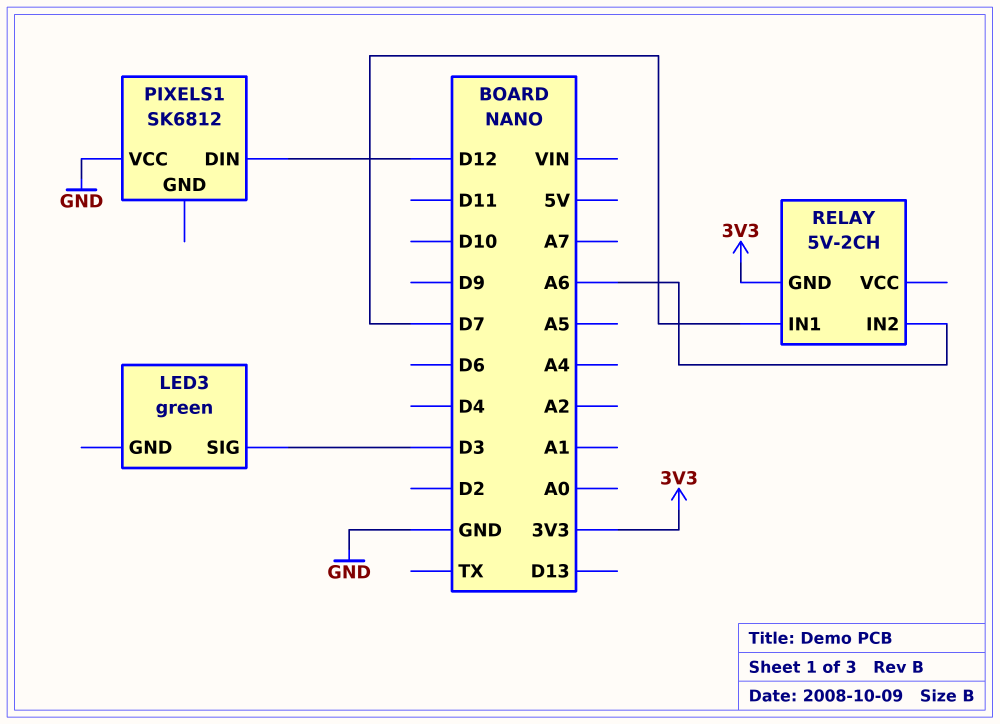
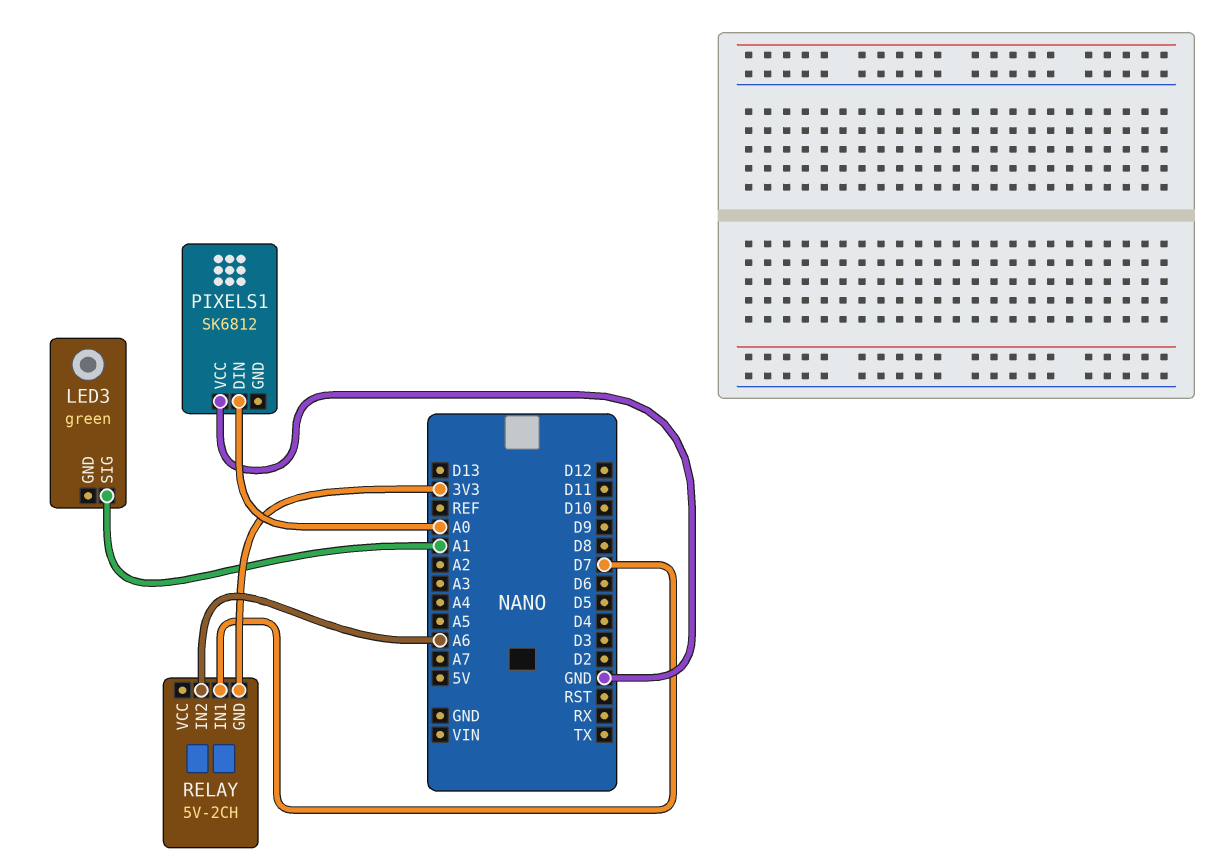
LED3 pin SIG: D3 -> A1
PIXELS1 pin DIN: D12 -> A0

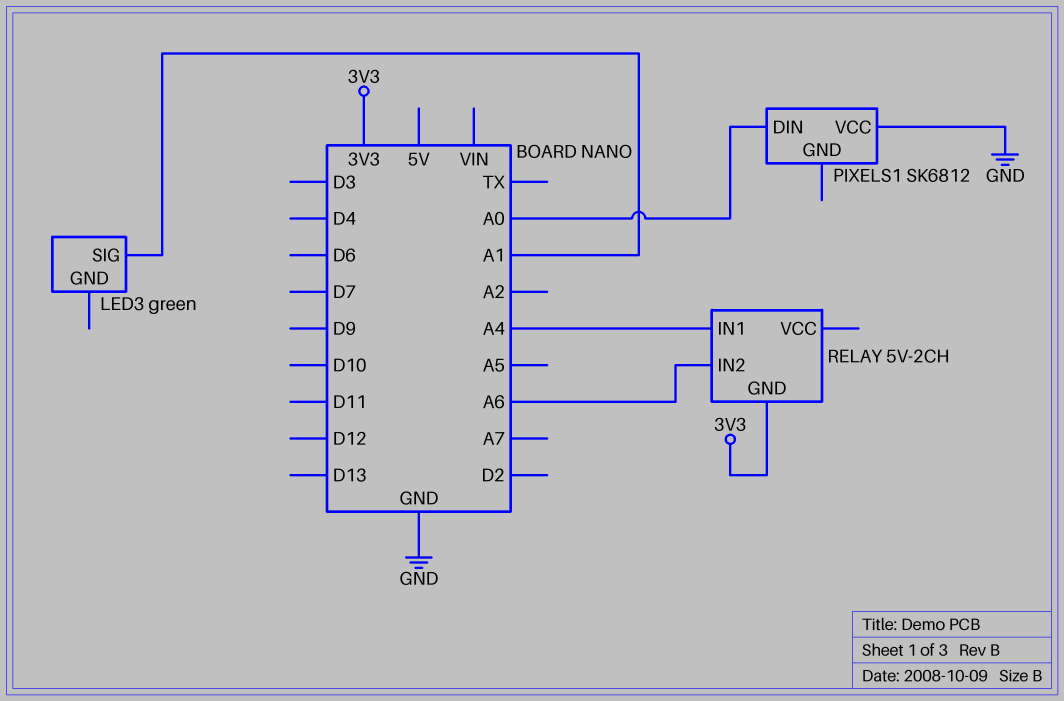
RELAY pin IN1: D7 -> A4

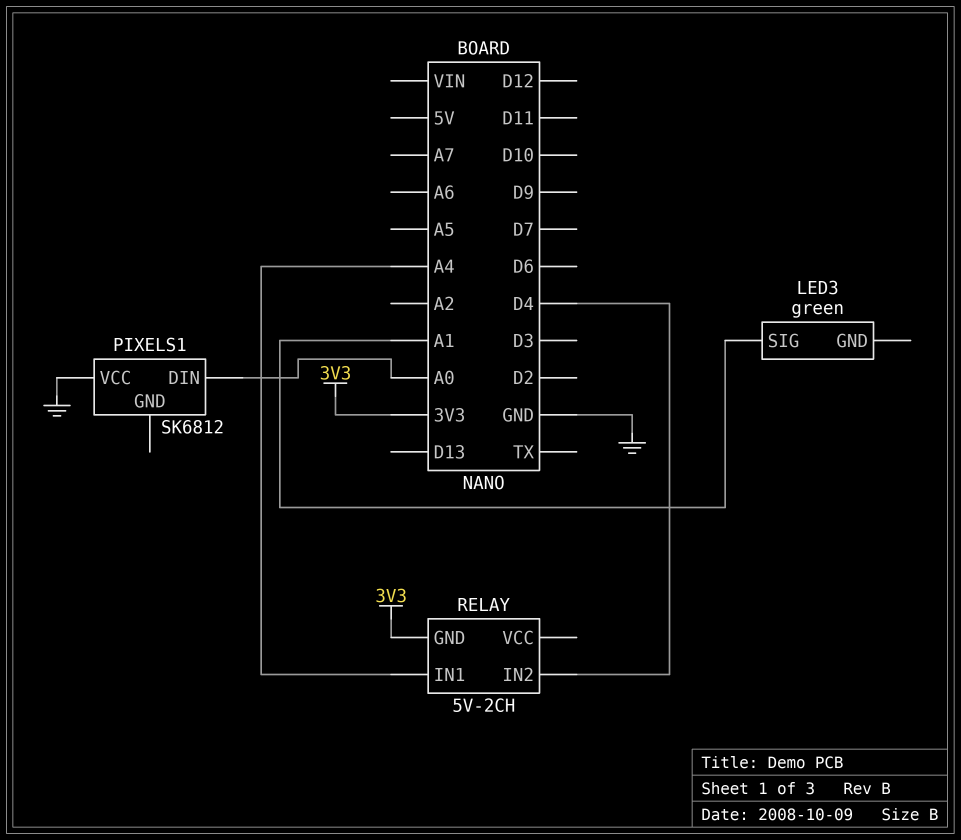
RELAY pin IN2: A6 -> D4

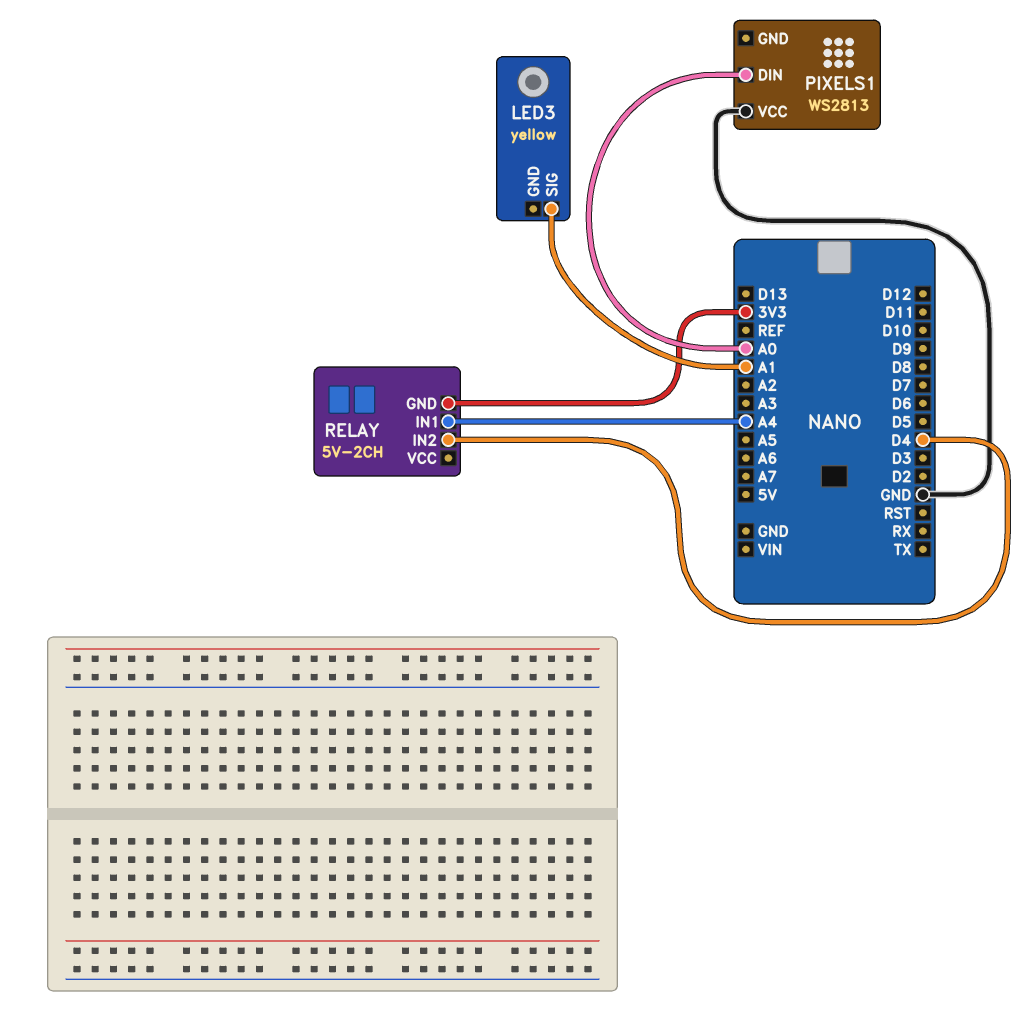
LED3: green -> yellow
PIXELS1: SK6812 -> WS2813

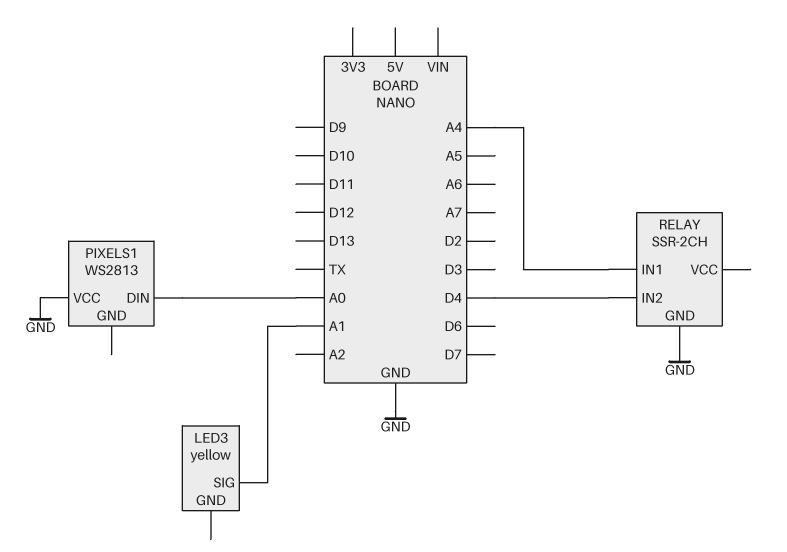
RELAY: 5V-2CH -> SSR-2CH
RELAY pin GND: 3V3 -> GND

